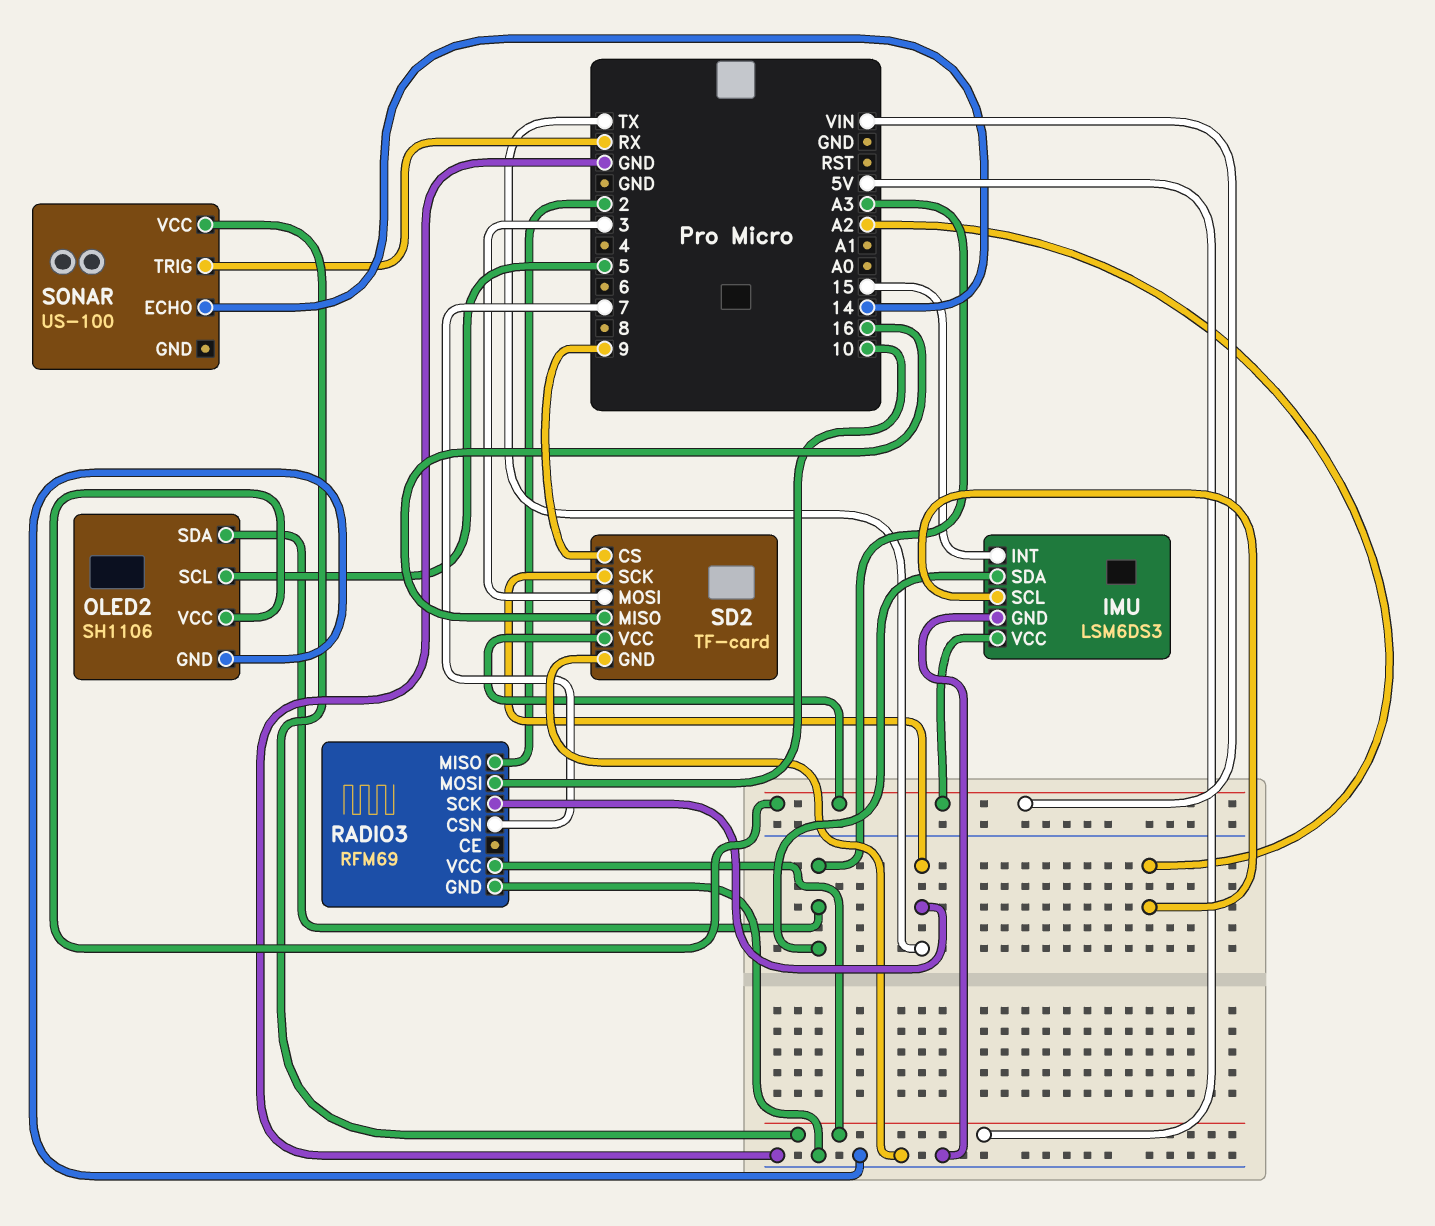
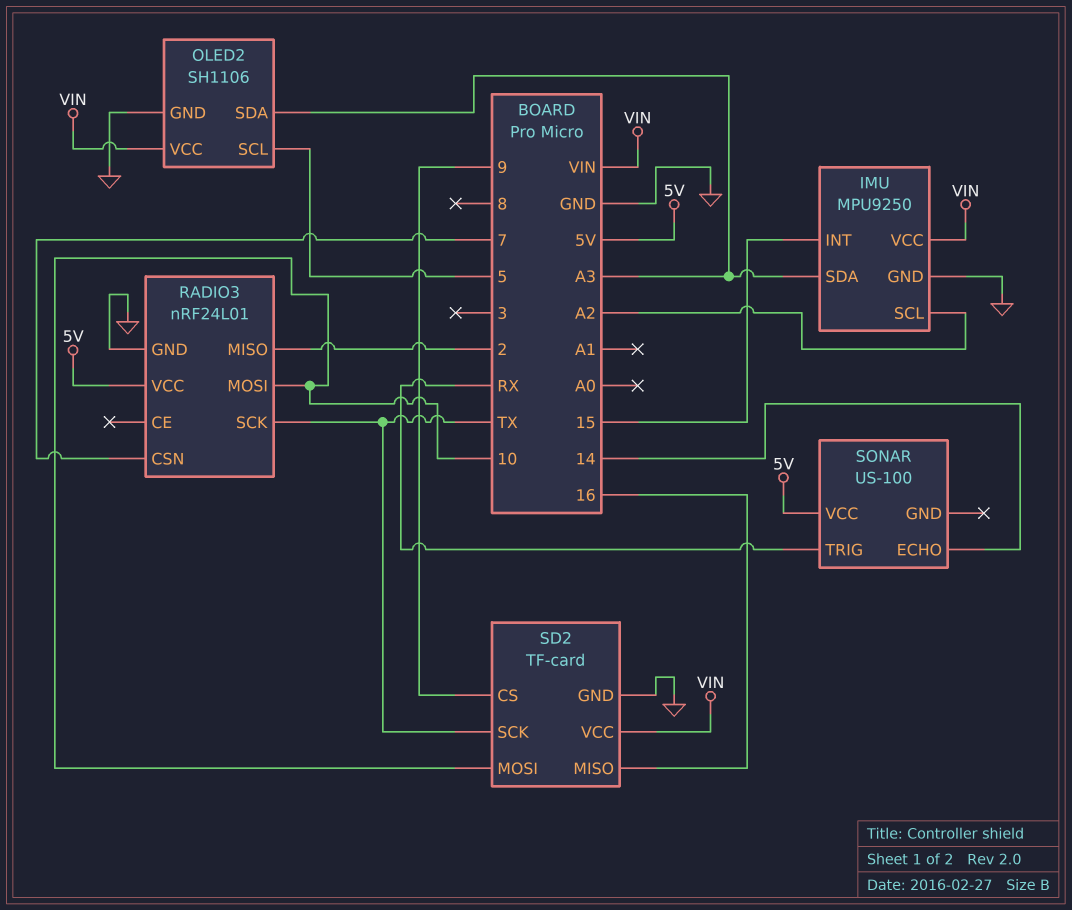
IMU: LSM6DS3 -> MPU9250
RADIO3: RFM69 -> nRF24L01
SD2 pin MOSI: 3 -> 10

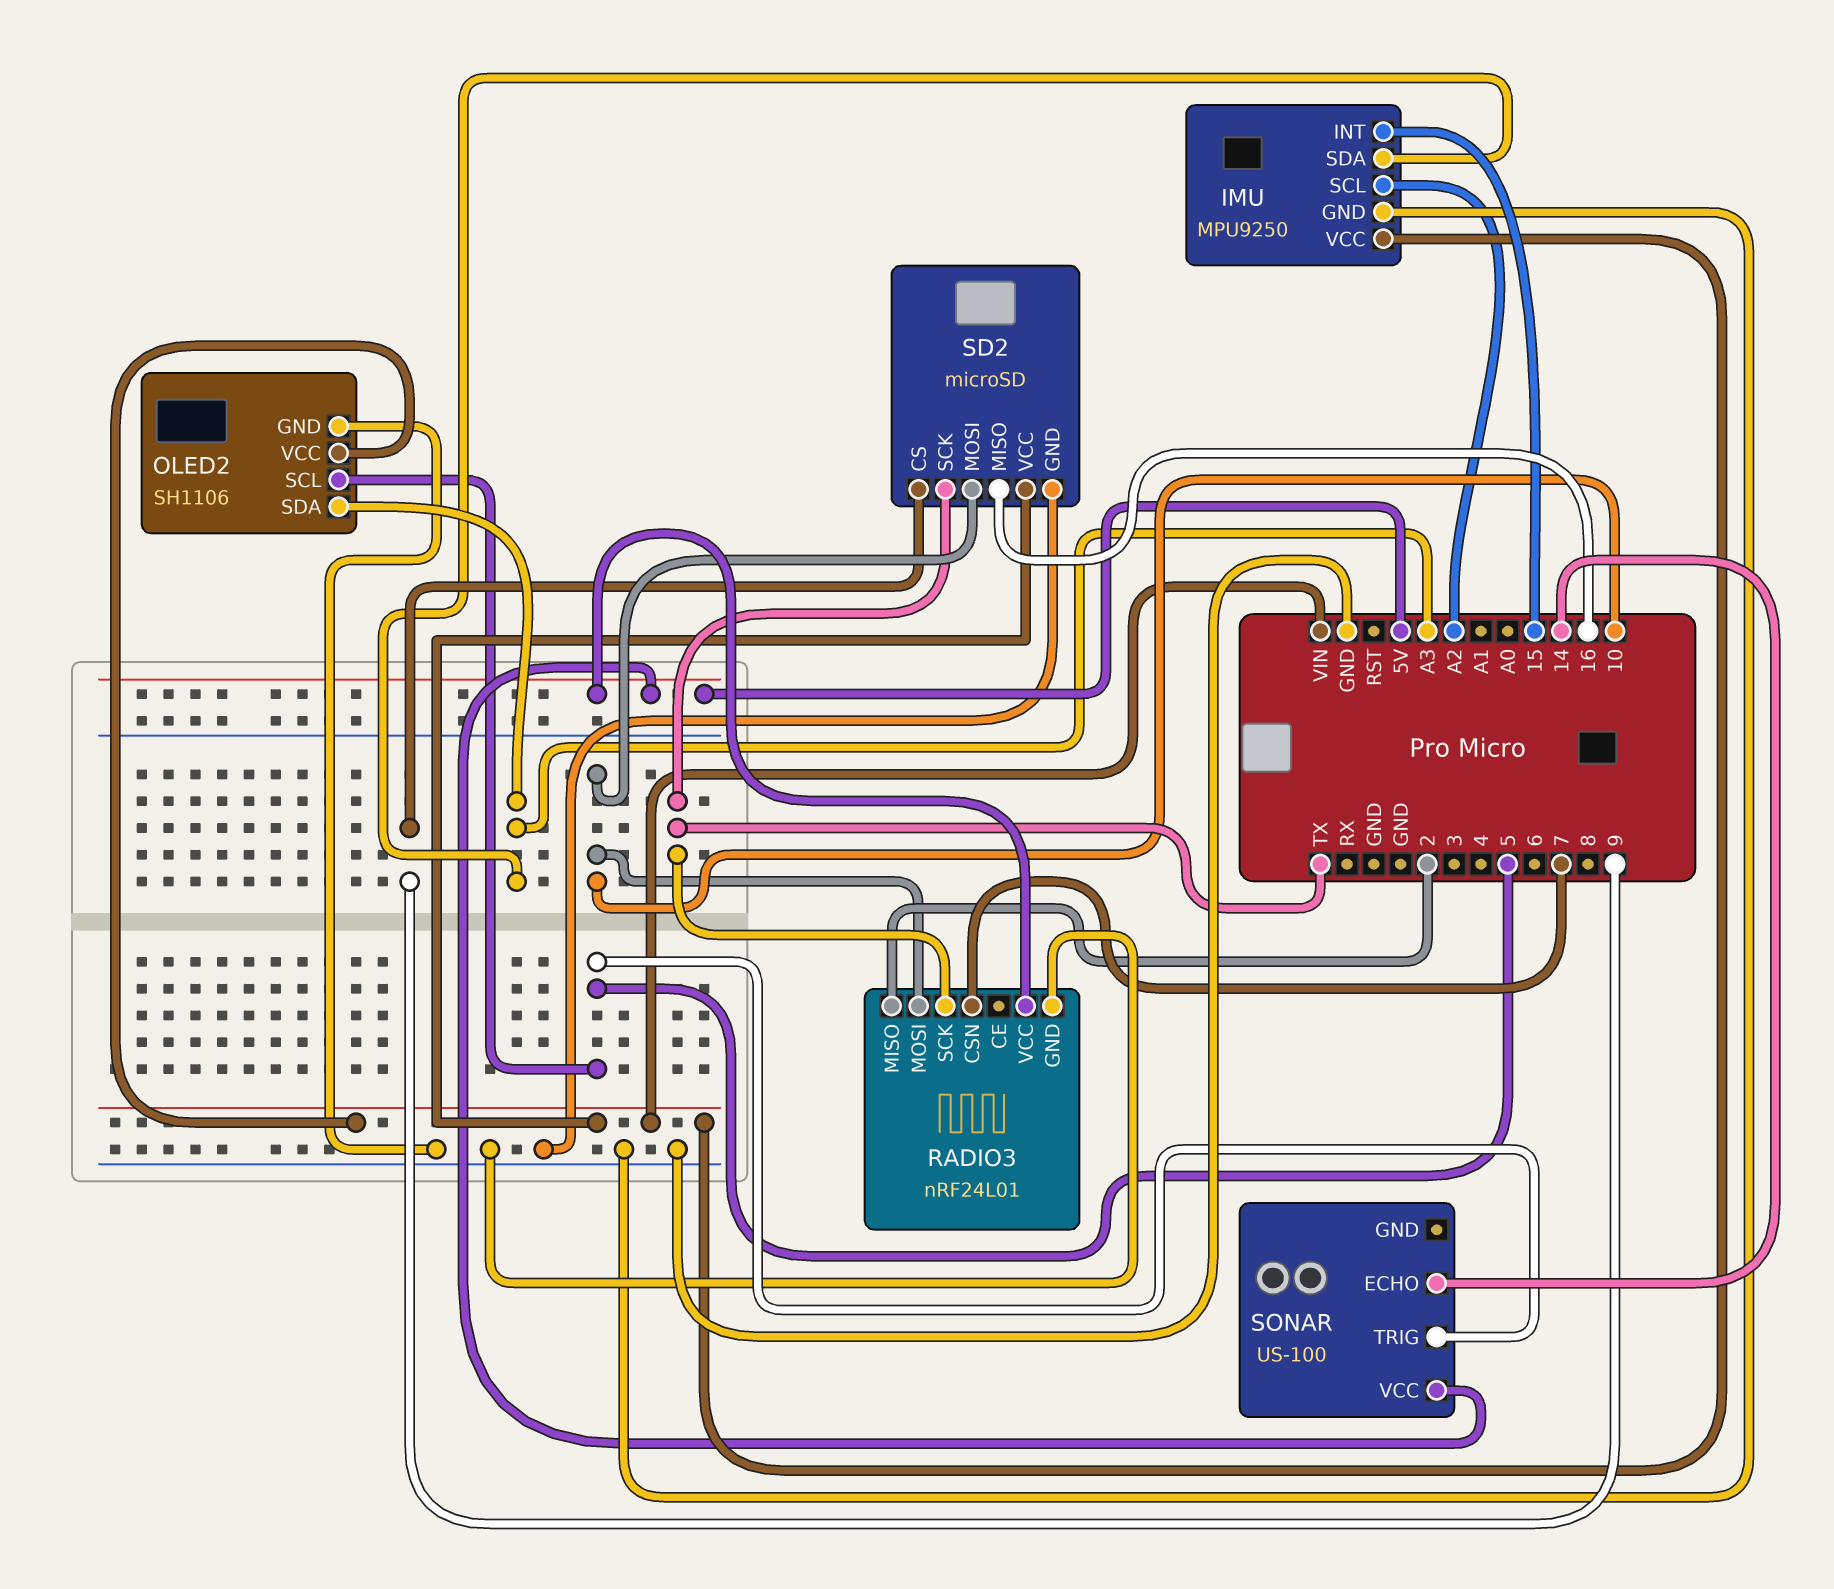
SD2: TF-card -> microSD
SONAR pin TRIG: RX -> 5

